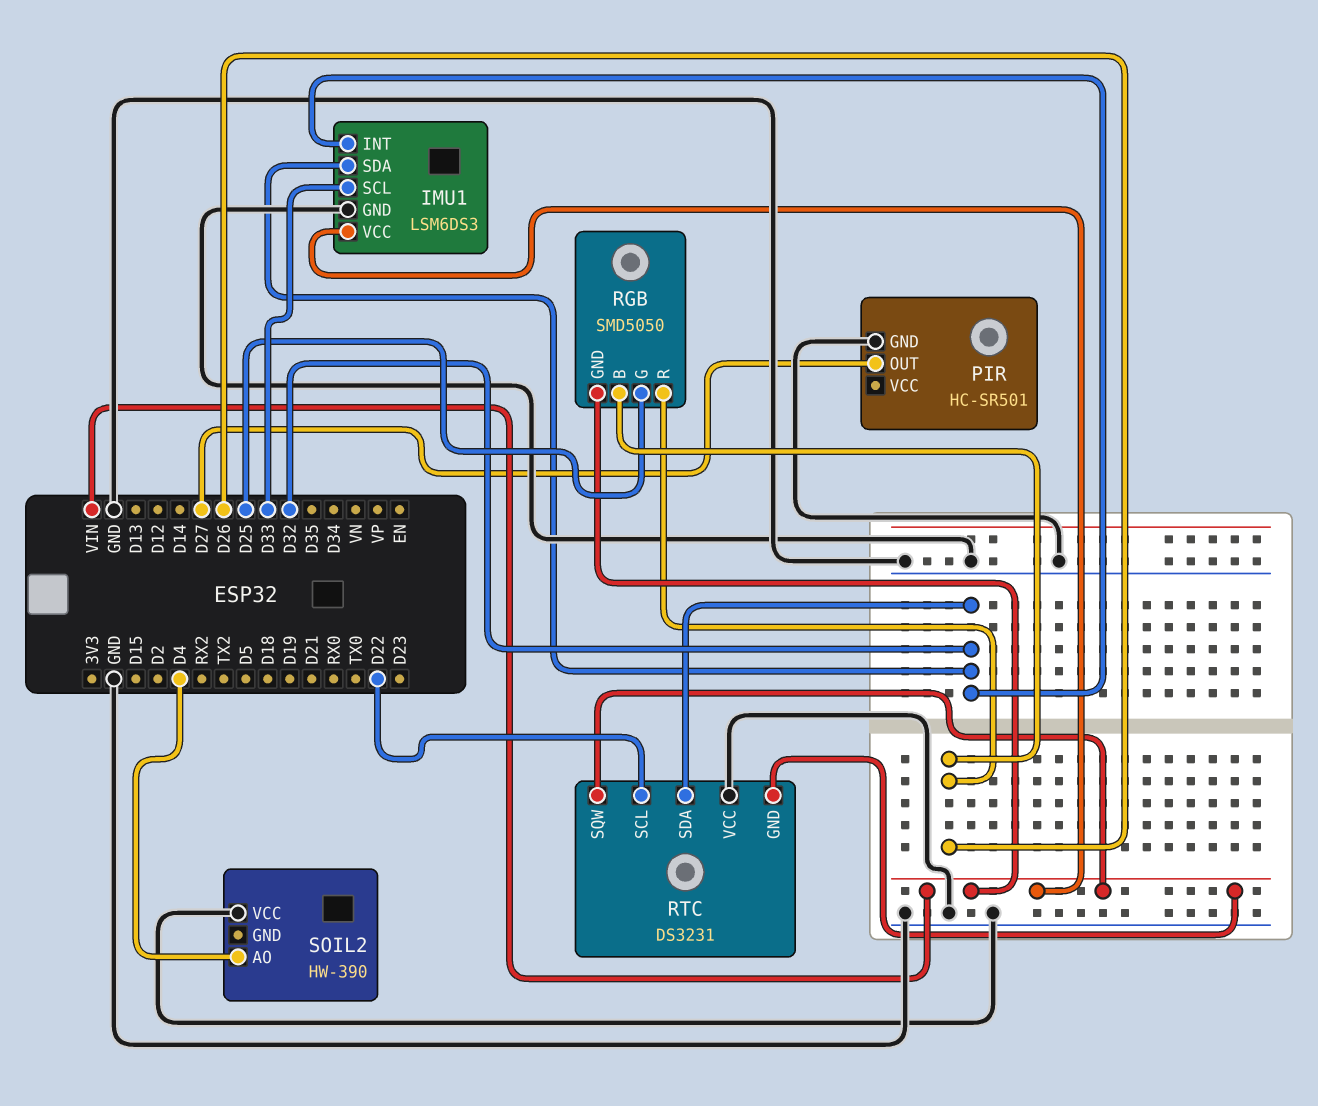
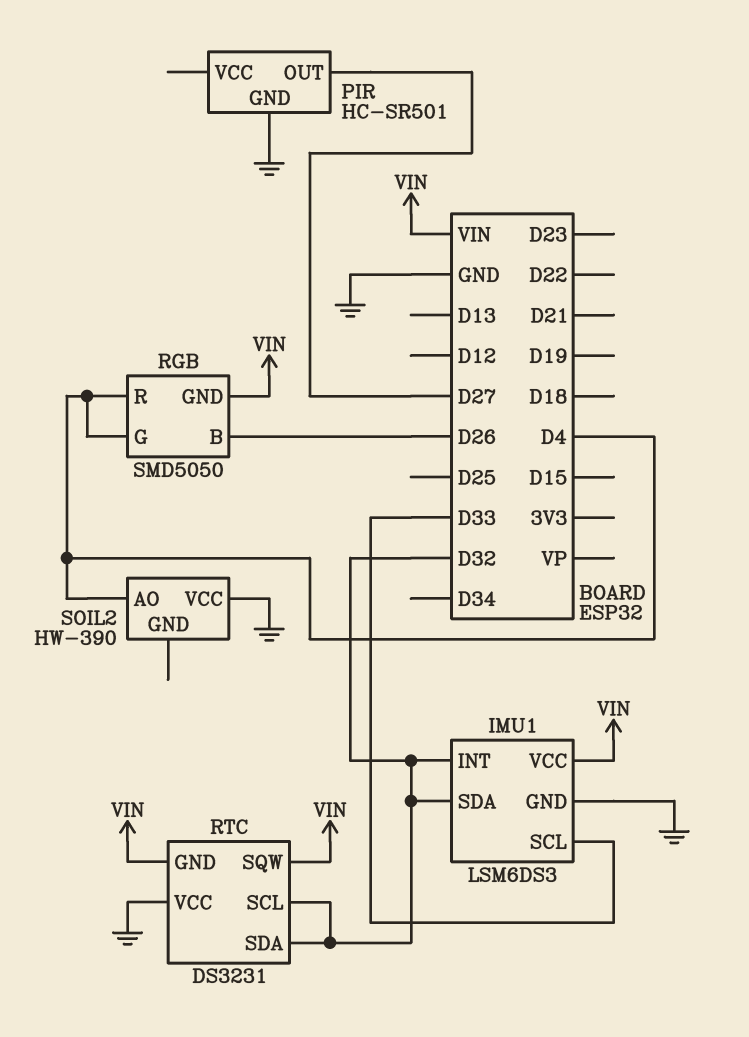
RGB pin G: D25 -> D4
RGB pin R: D26 -> D4
RTC pin SCL: D22 -> D32

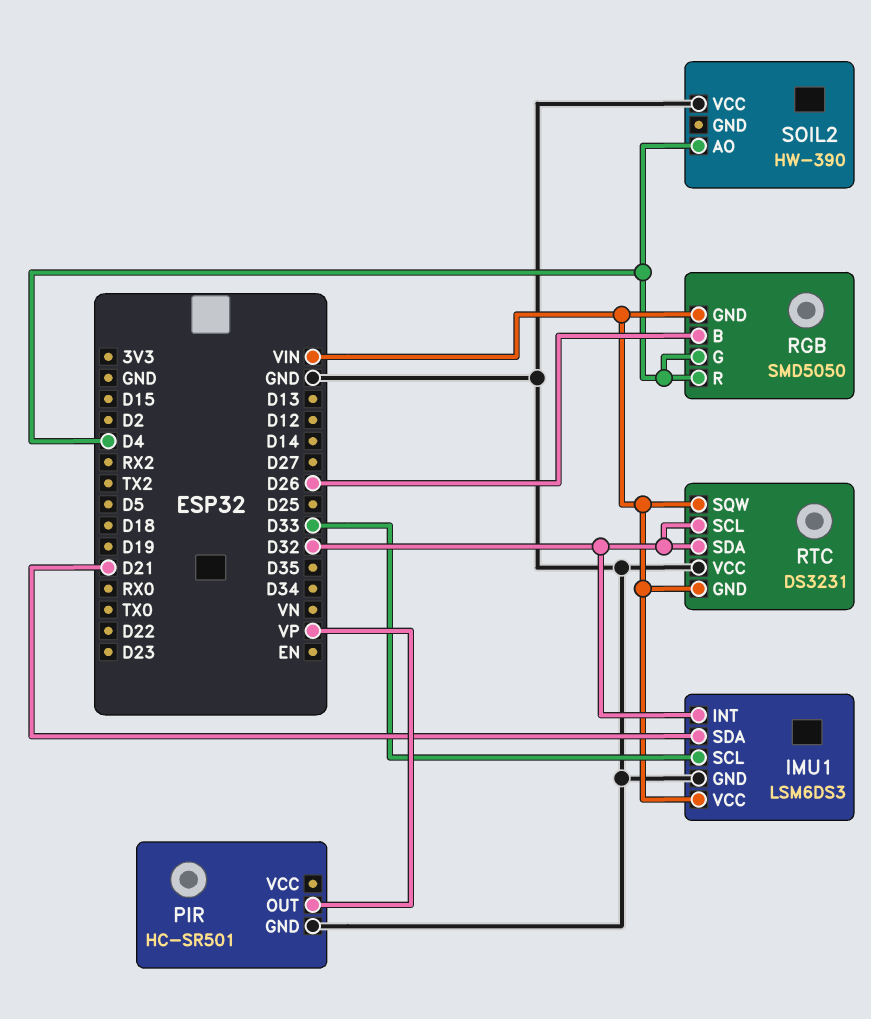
IMU1 pin SDA: D32 -> D21
PIR pin OUT: D27 -> VP

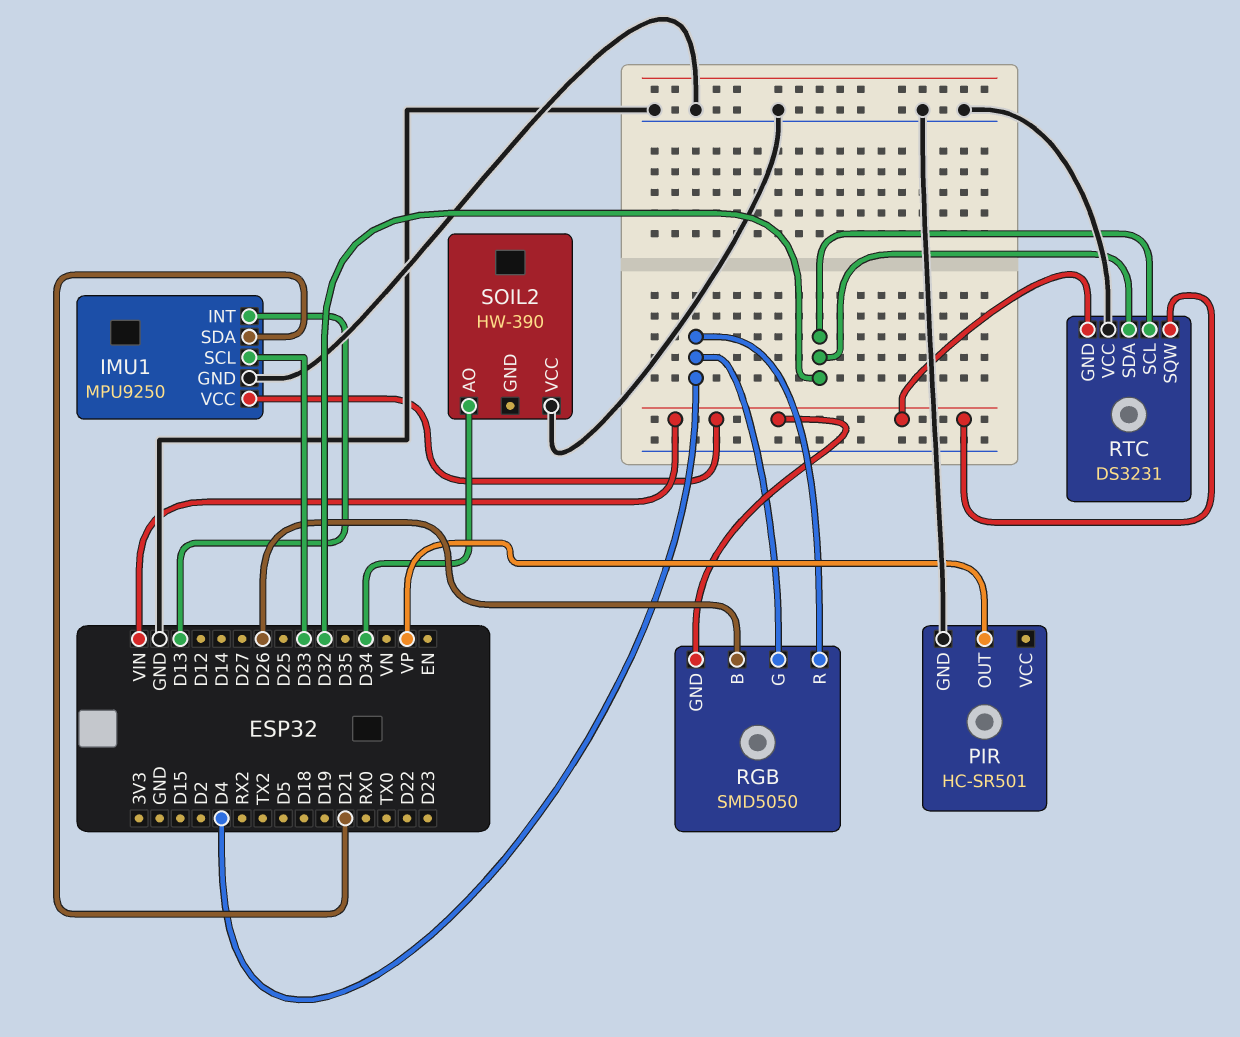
IMU1: LSM6DS3 -> MPU9250
IMU1 pin INT: D32 -> D13
SOIL2 pin AO: D4 -> D34

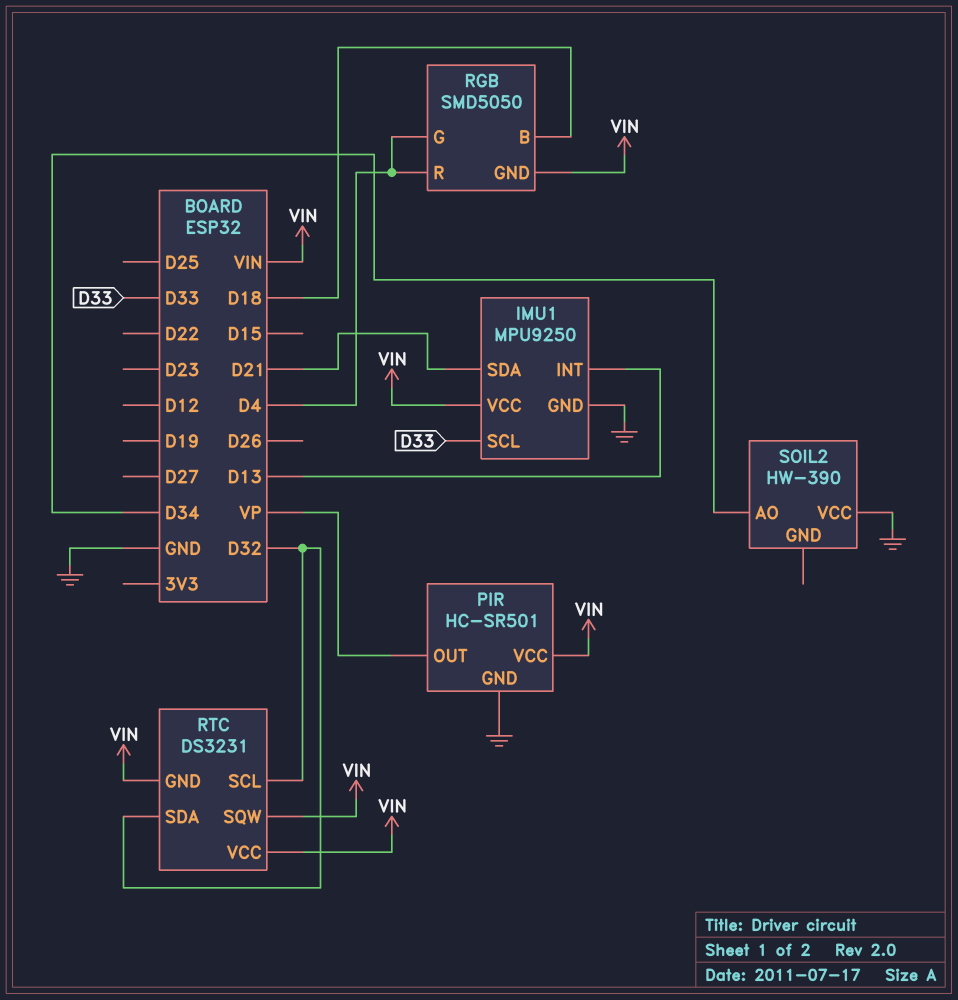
PIR pin VCC: none -> VIN
RGB pin B: D26 -> D18
RTC pin VCC: GND -> VIN

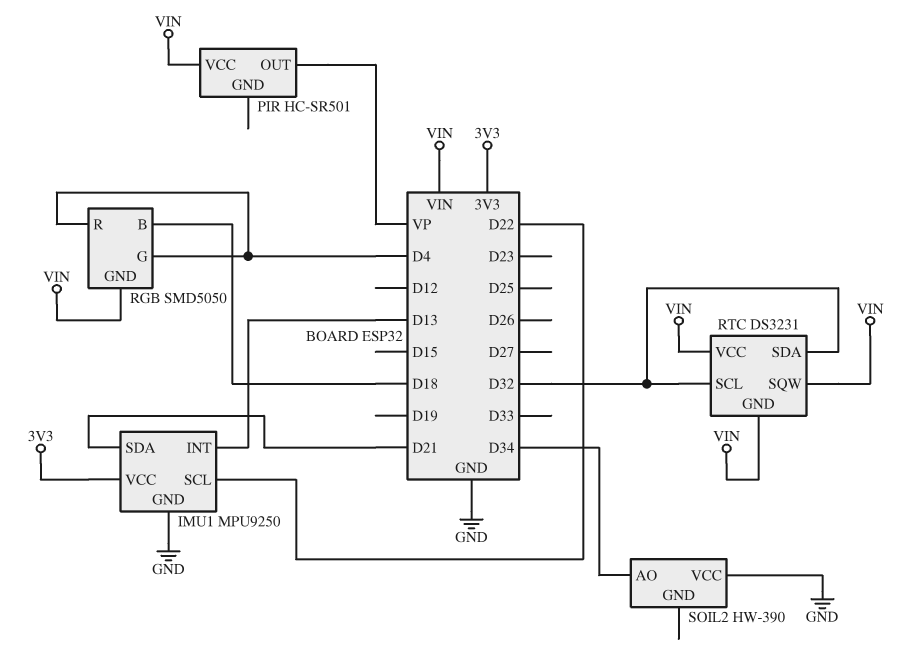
IMU1 pin SCL: D33 -> D22
IMU1 pin VCC: VIN -> 3V3
PIR pin GND: GND -> none

